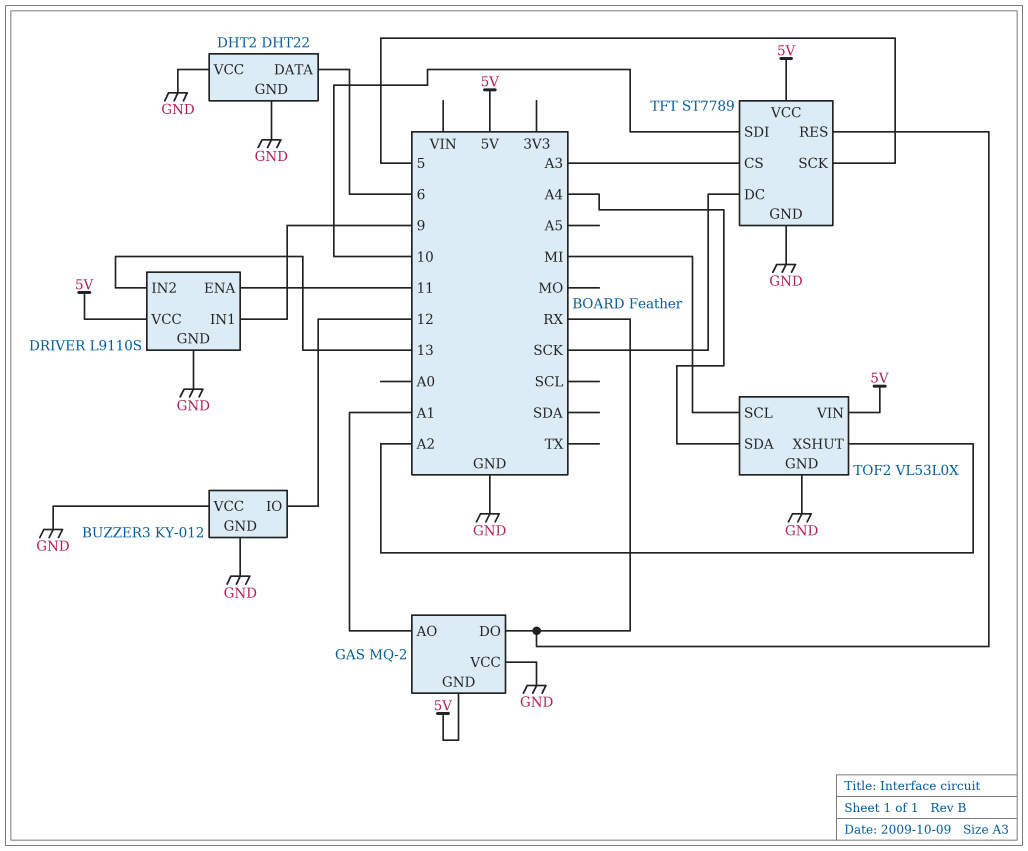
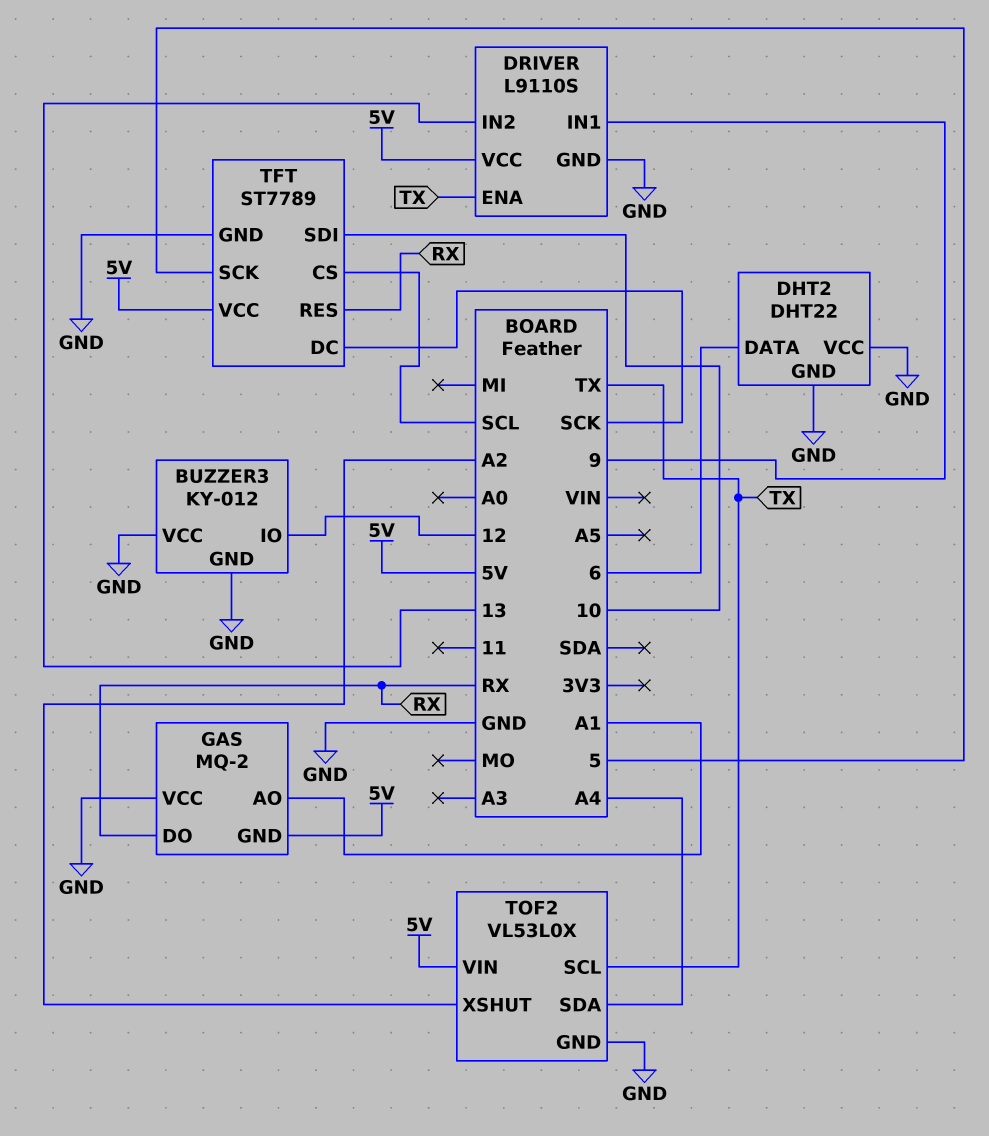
DRIVER pin ENA: 11 -> TX
TFT pin CS: A3 -> SCL
TOF2 pin SCL: MI -> TX

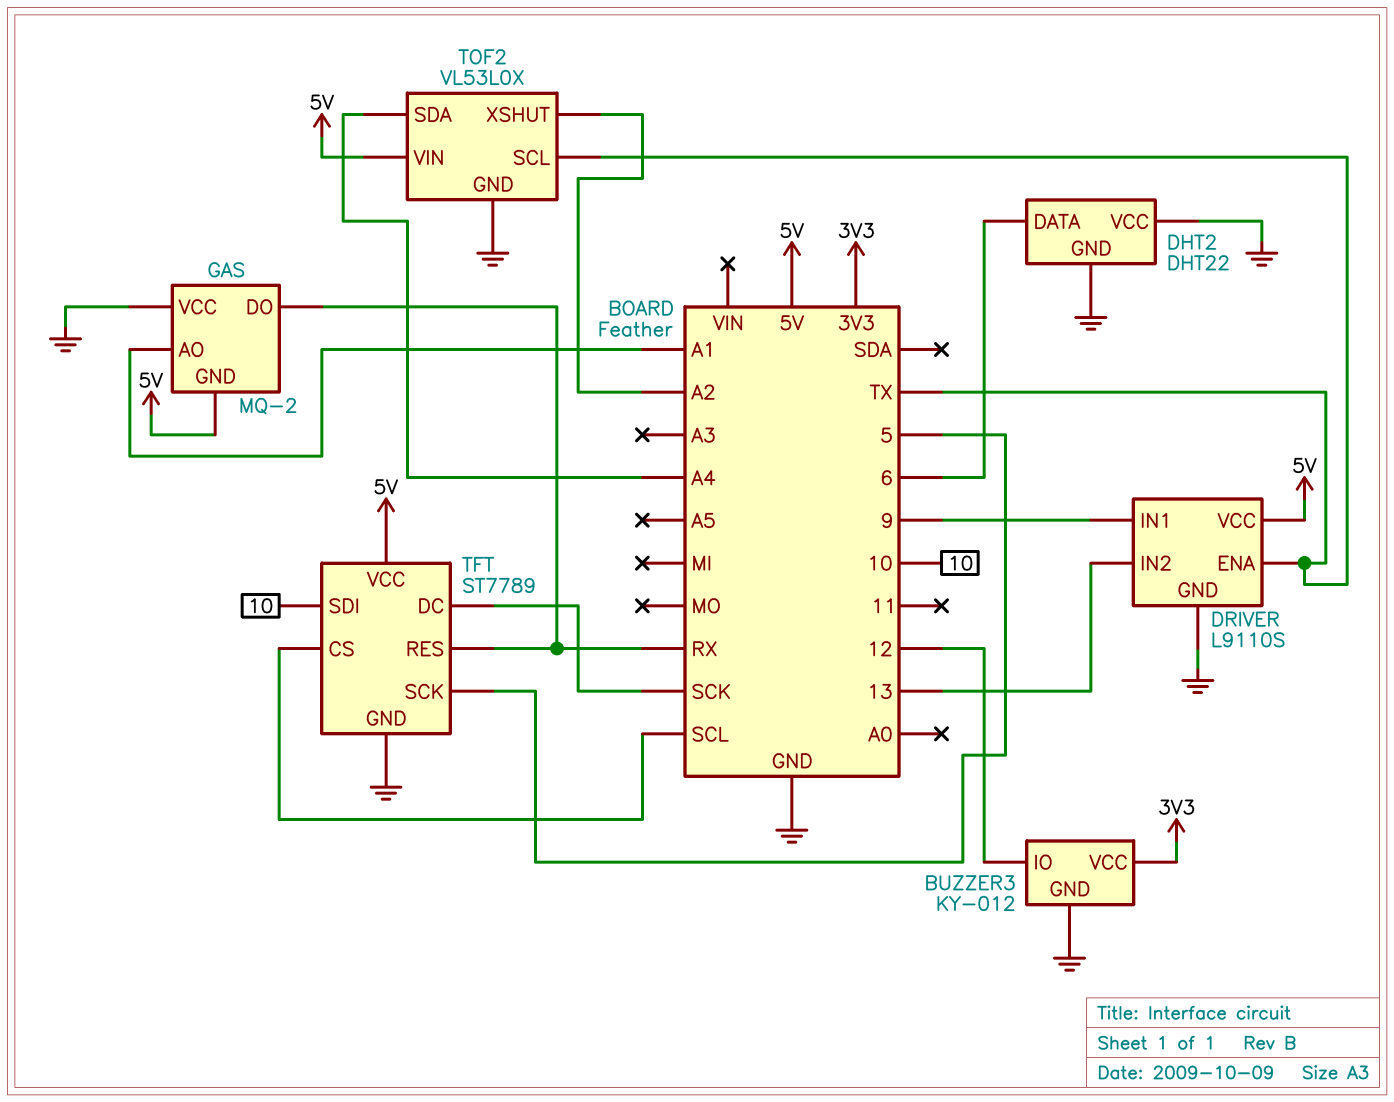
BUZZER3 pin VCC: GND -> 3V3

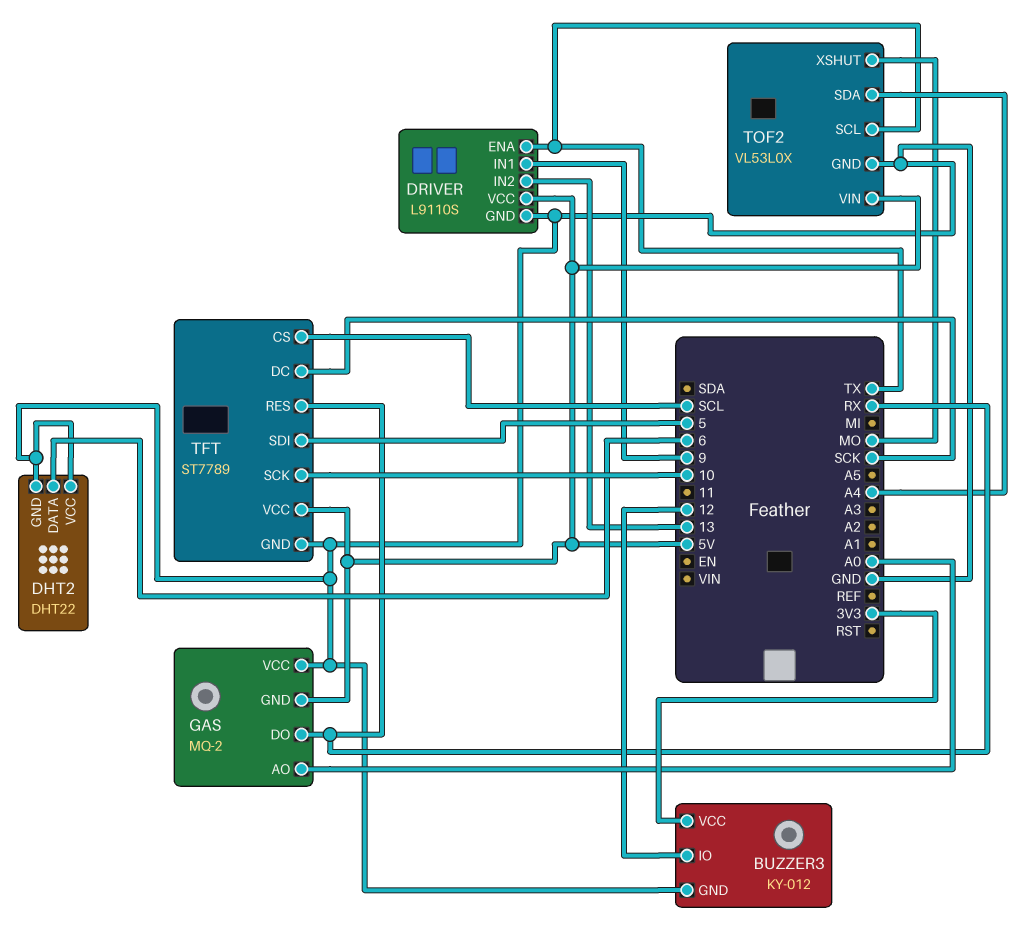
GAS pin AO: A1 -> A0
TFT pin SCK: 5 -> 10
TFT pin SDI: 10 -> 5
TOF2 pin XSHUT: A2 -> MO

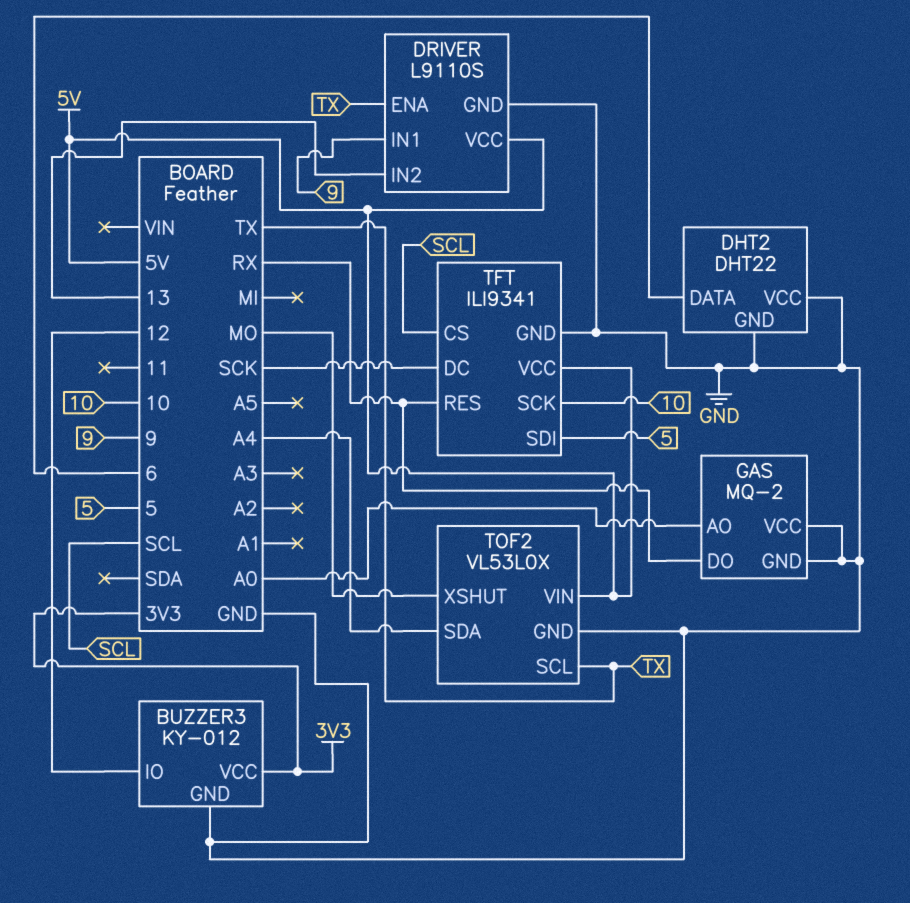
GAS pin GND: 5V -> GND
TFT: ST7789 -> ILI9341

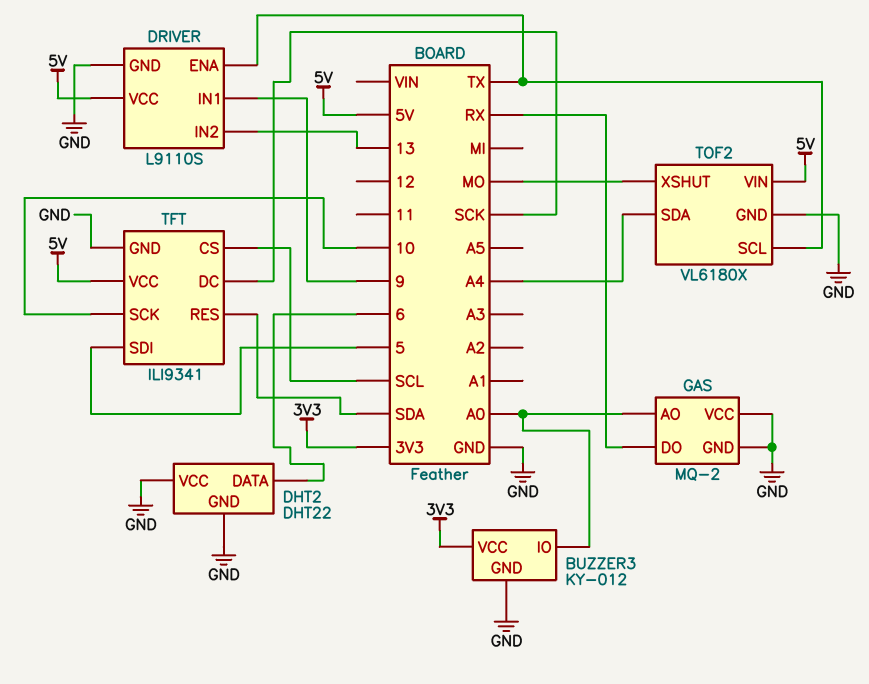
BUZZER3 pin IO: 12 -> A0
TFT pin RES: RX -> SDA
TOF2: VL53L0X -> VL6180X

